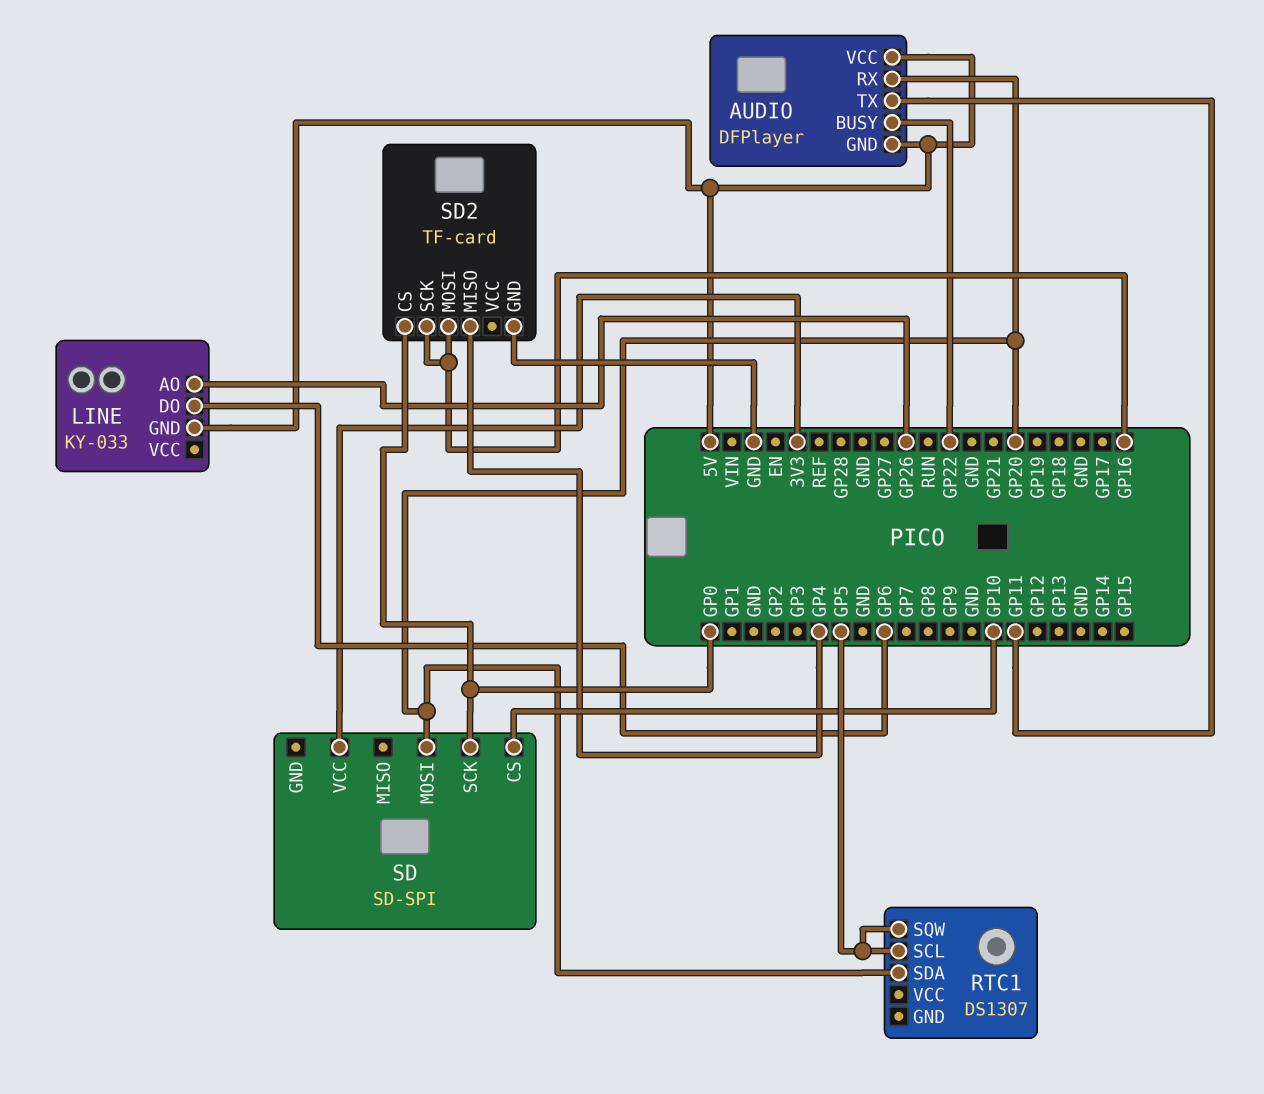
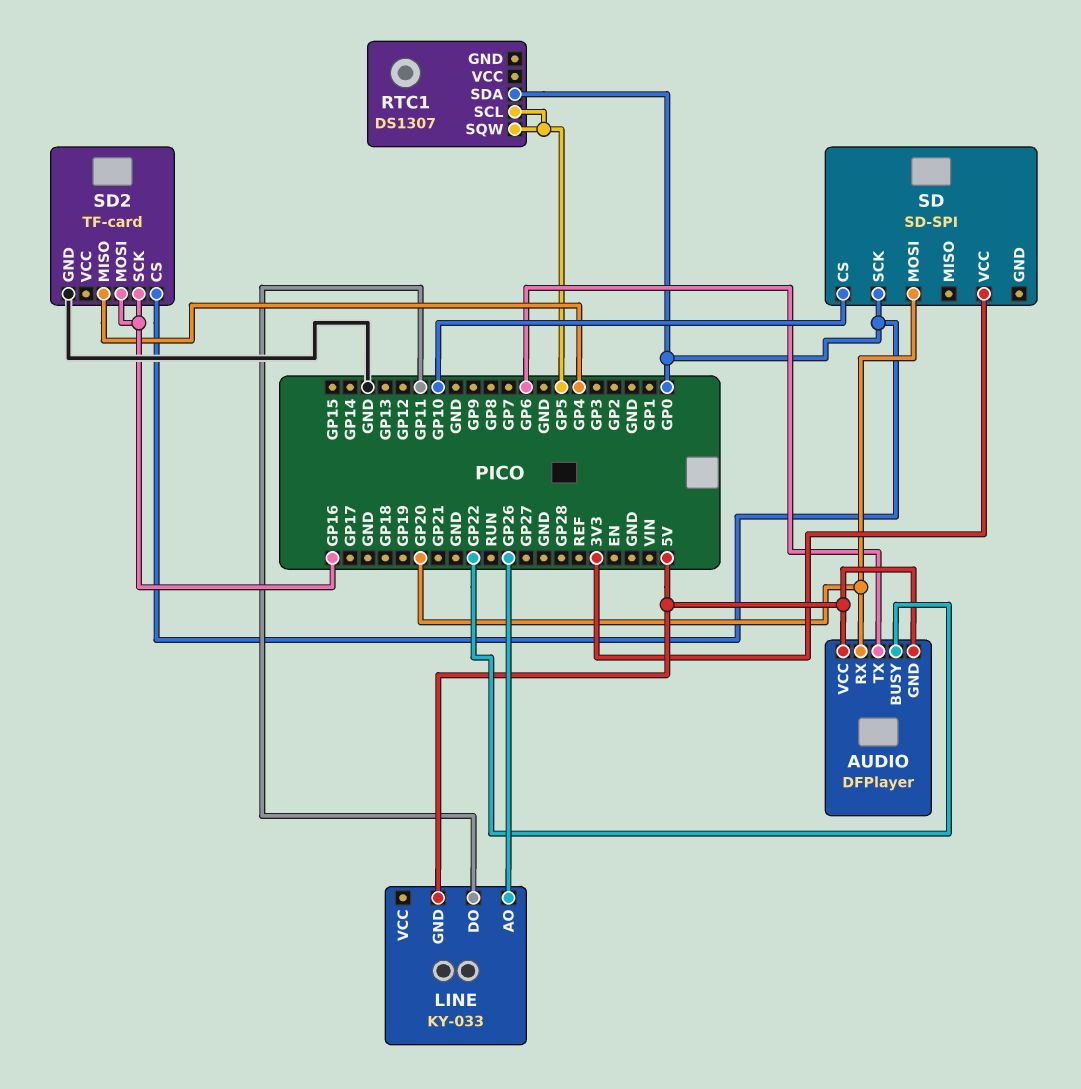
AUDIO pin TX: GP11 -> GP6
LINE pin DO: GP6 -> GP11
RTC1 pin SDA: GP20 -> GP0

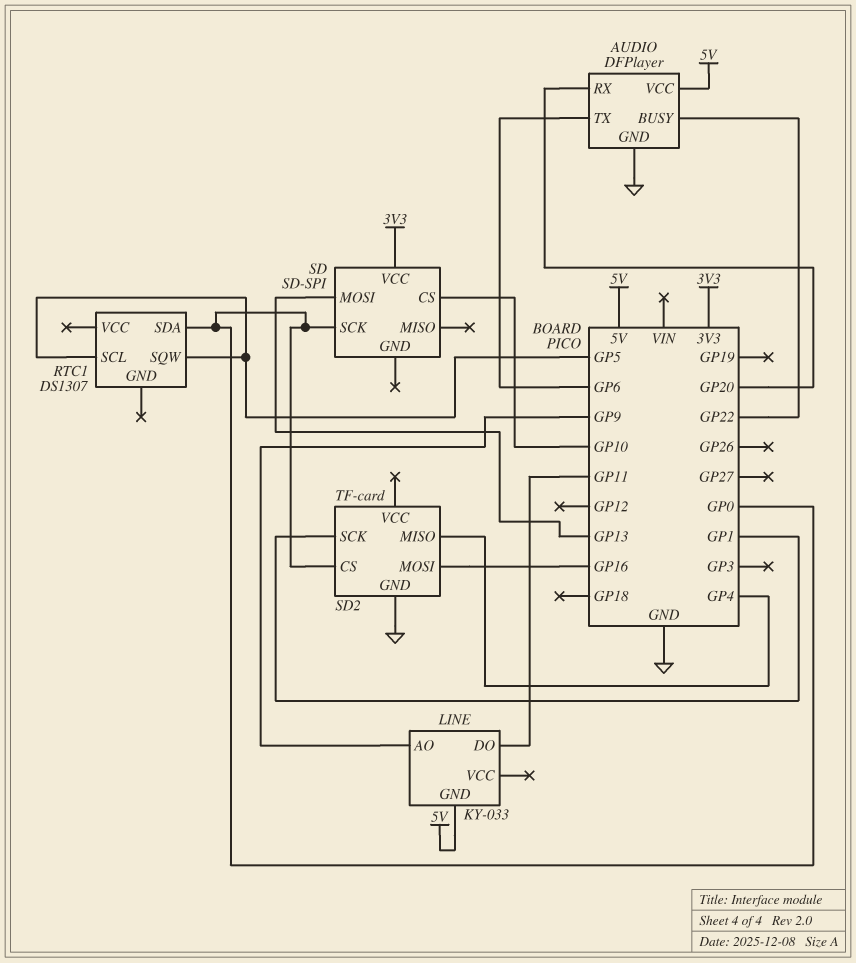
AUDIO pin GND: 5V -> GND
LINE pin AO: GP26 -> GP9
SD pin MOSI: GP20 -> GP13
SD2 pin SCK: GP16 -> GP1

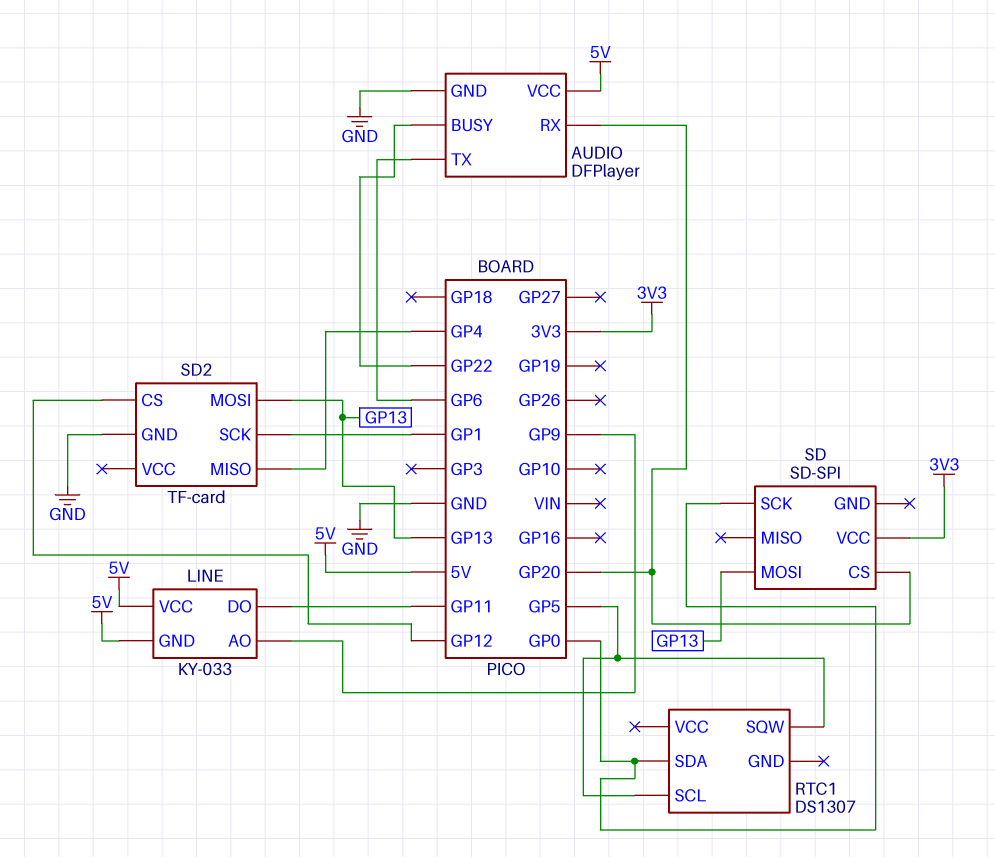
LINE pin VCC: none -> 5V
SD pin CS: GP10 -> GP20
SD2 pin CS: GP0 -> GP12
SD2 pin MOSI: GP16 -> GP13

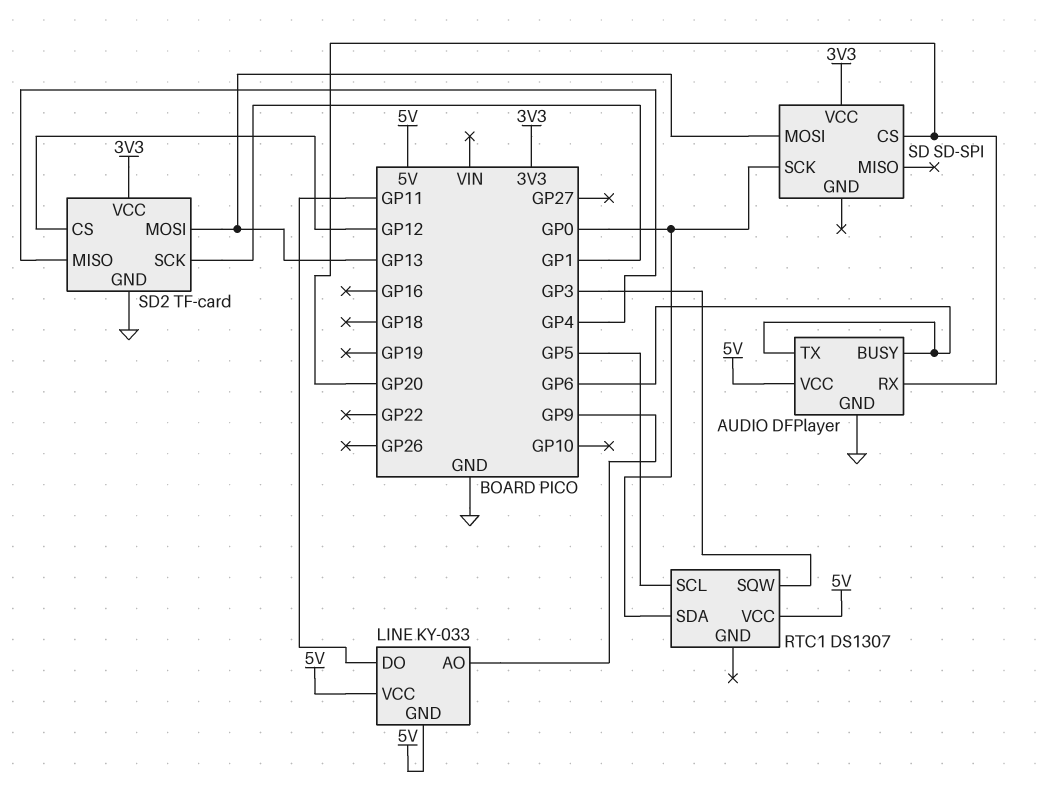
AUDIO pin BUSY: GP22 -> GP6
RTC1 pin SQW: GP5 -> GP3
RTC1 pin VCC: none -> 5V
SD2 pin VCC: none -> 3V3

